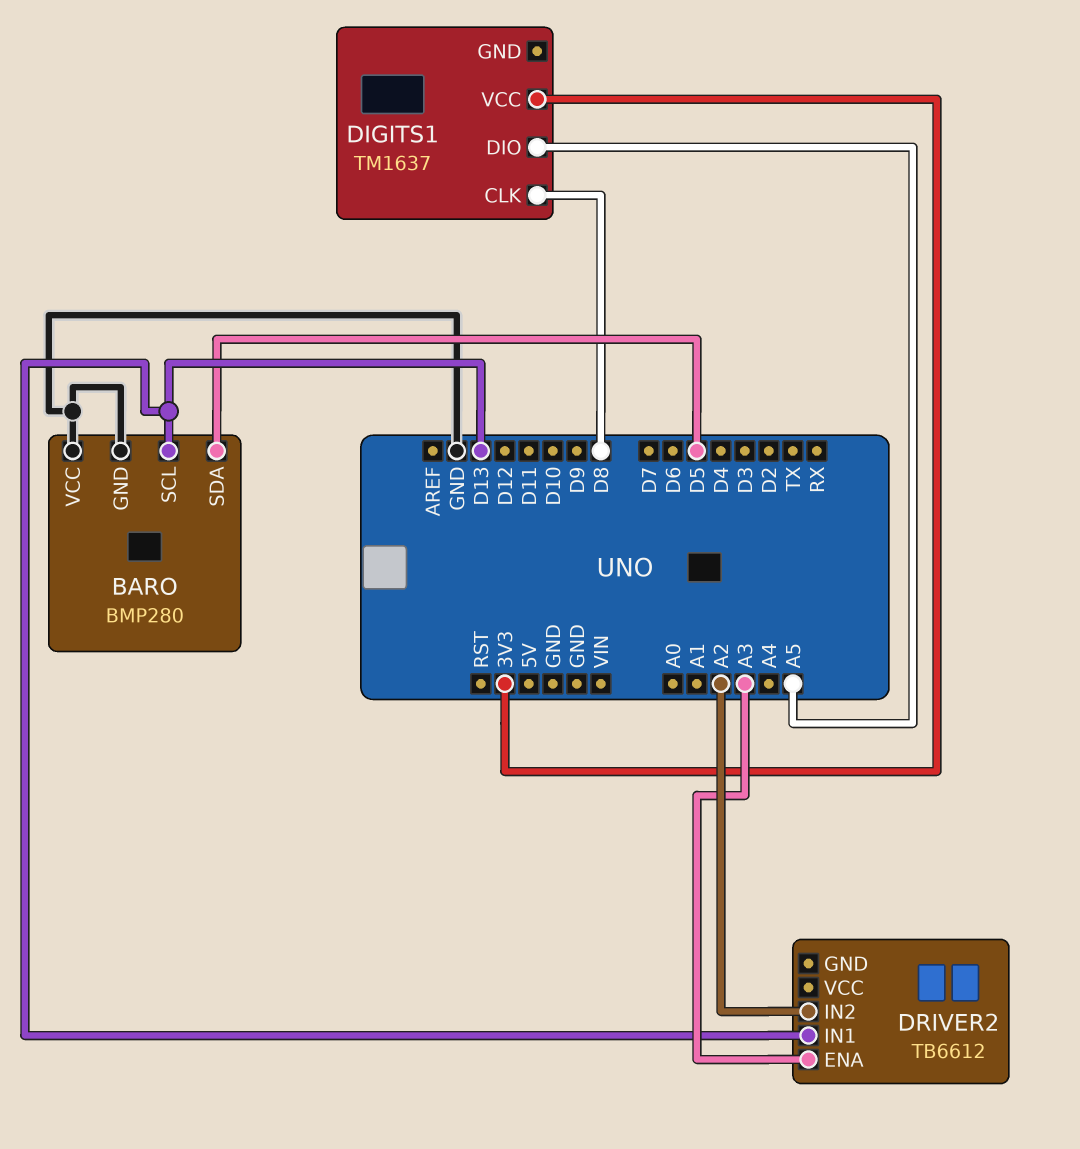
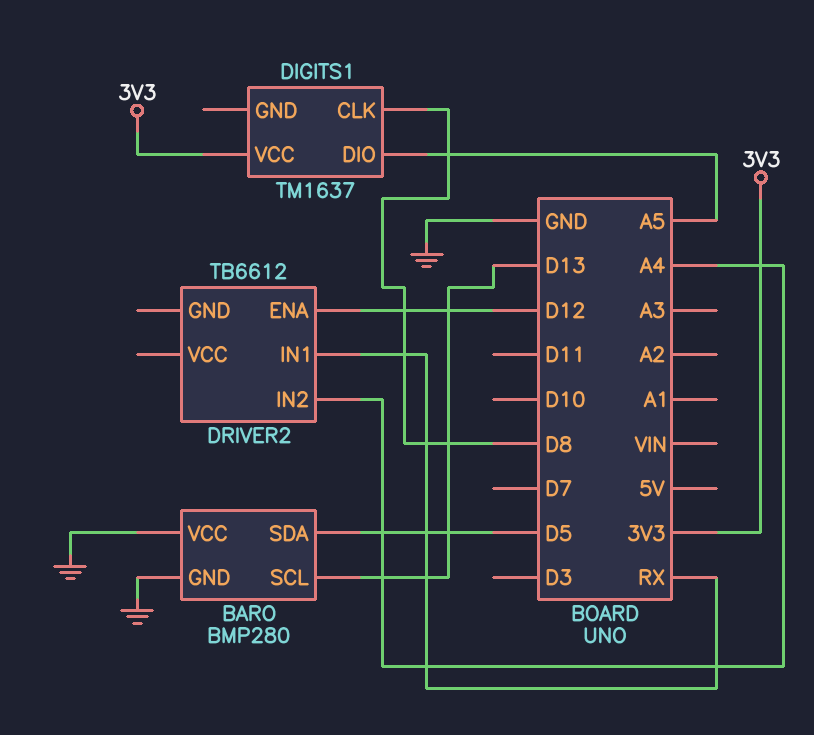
DRIVER2 pin ENA: A3 -> D12
DRIVER2 pin IN1: D13 -> RX
DRIVER2 pin IN2: A2 -> A4

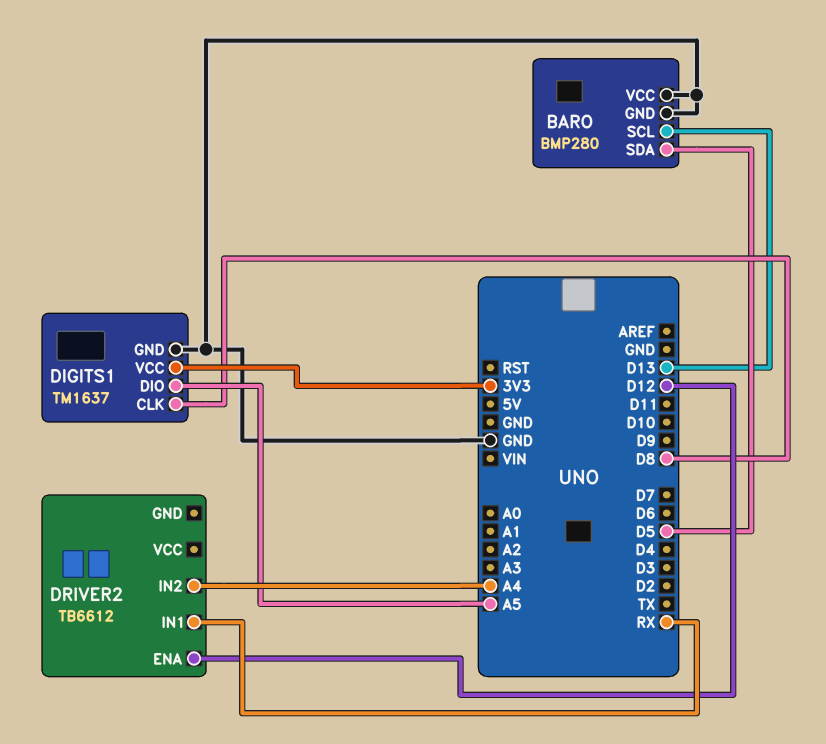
DIGITS1 pin GND: none -> GND

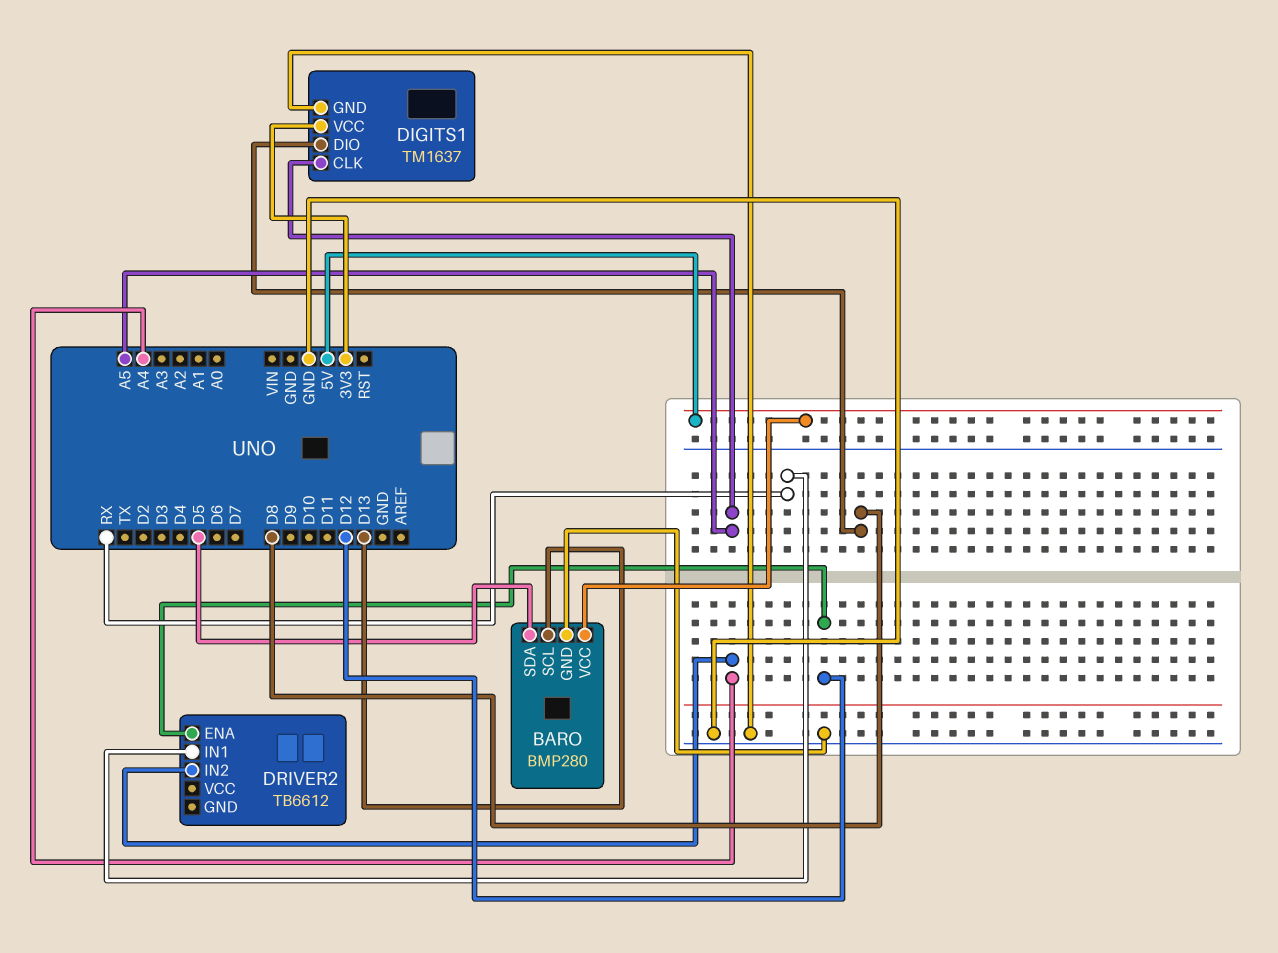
BARO pin VCC: GND -> 5V
DIGITS1 pin CLK: D8 -> A5
DIGITS1 pin DIO: A5 -> D8

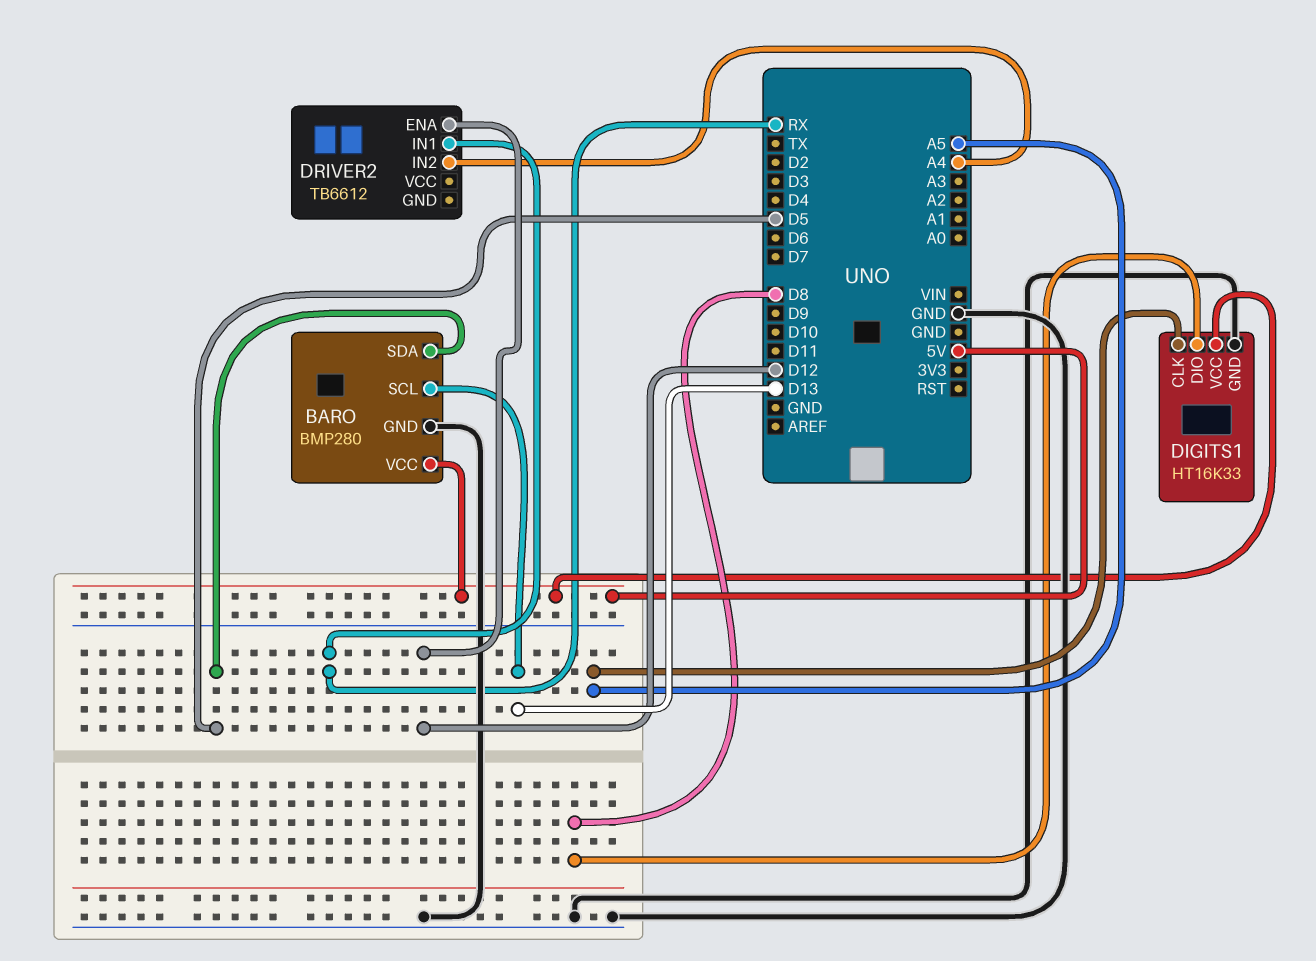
DIGITS1: TM1637 -> HT16K33
DIGITS1 pin VCC: 3V3 -> 5V

